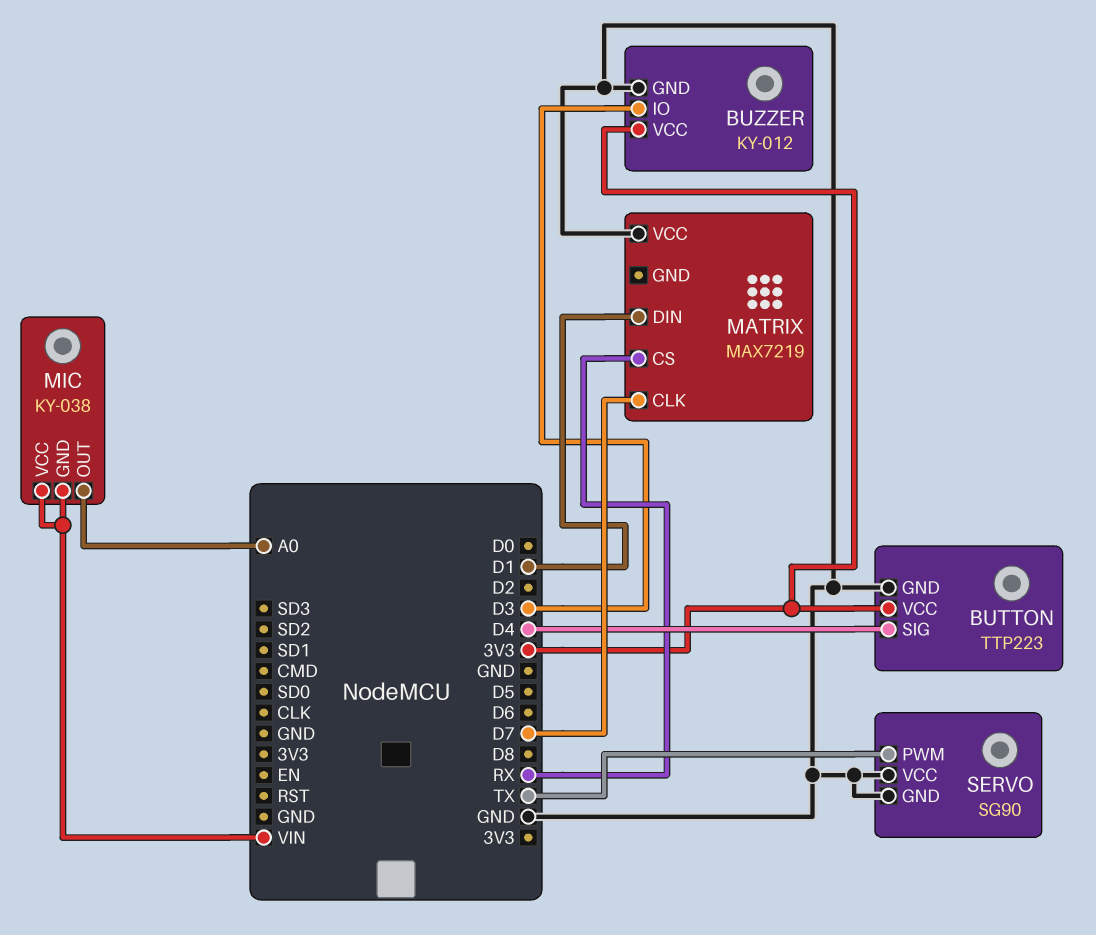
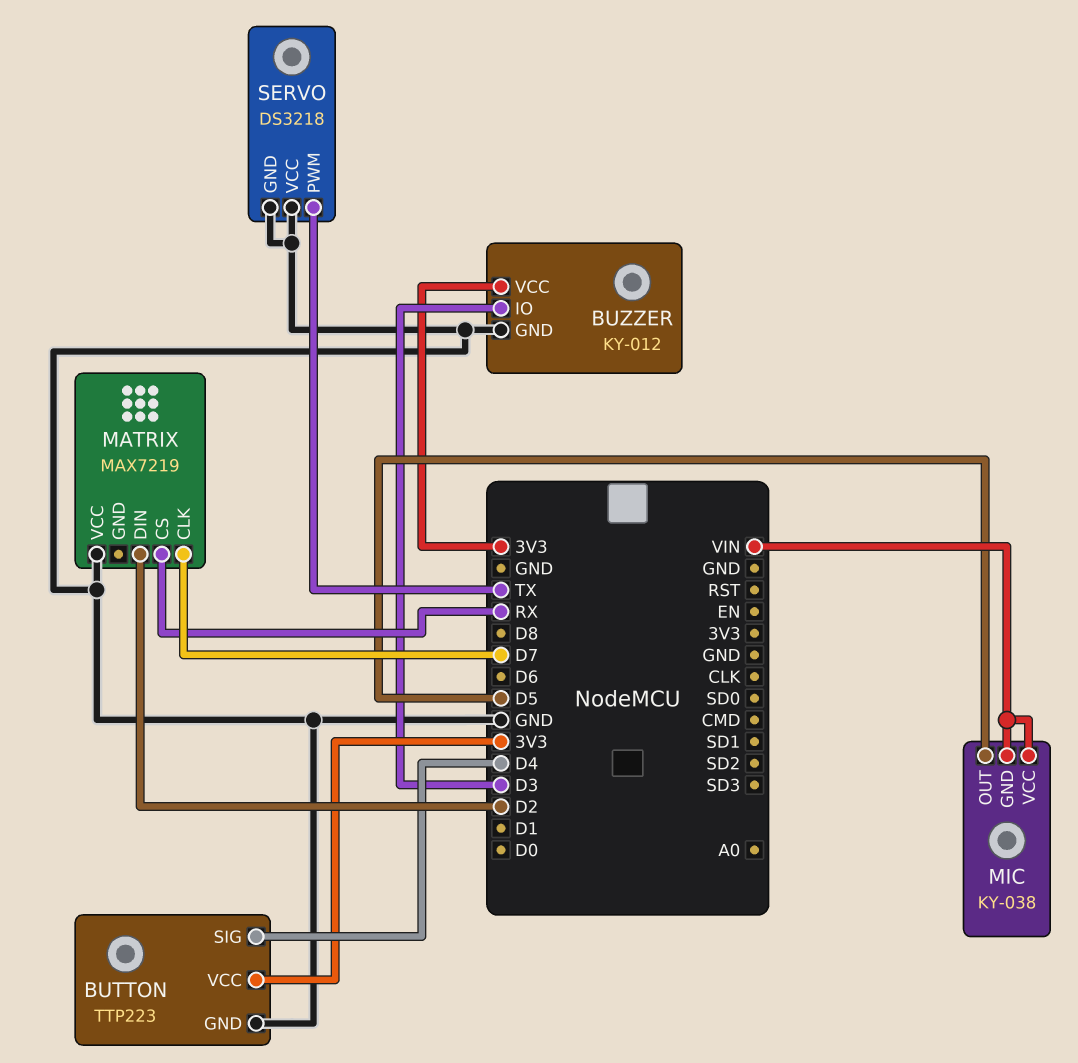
MATRIX pin DIN: D1 -> D2
MIC pin OUT: A0 -> D5
SERVO: SG90 -> DS3218

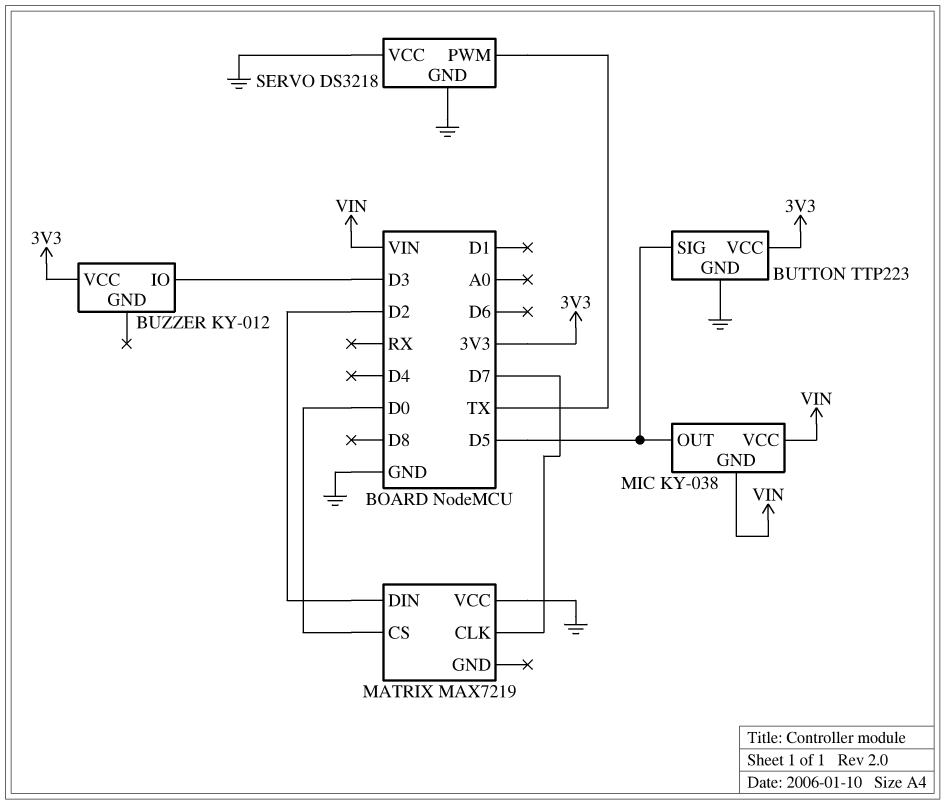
BUTTON pin SIG: D4 -> D5
BUZZER pin GND: GND -> none
MATRIX pin CS: RX -> D0

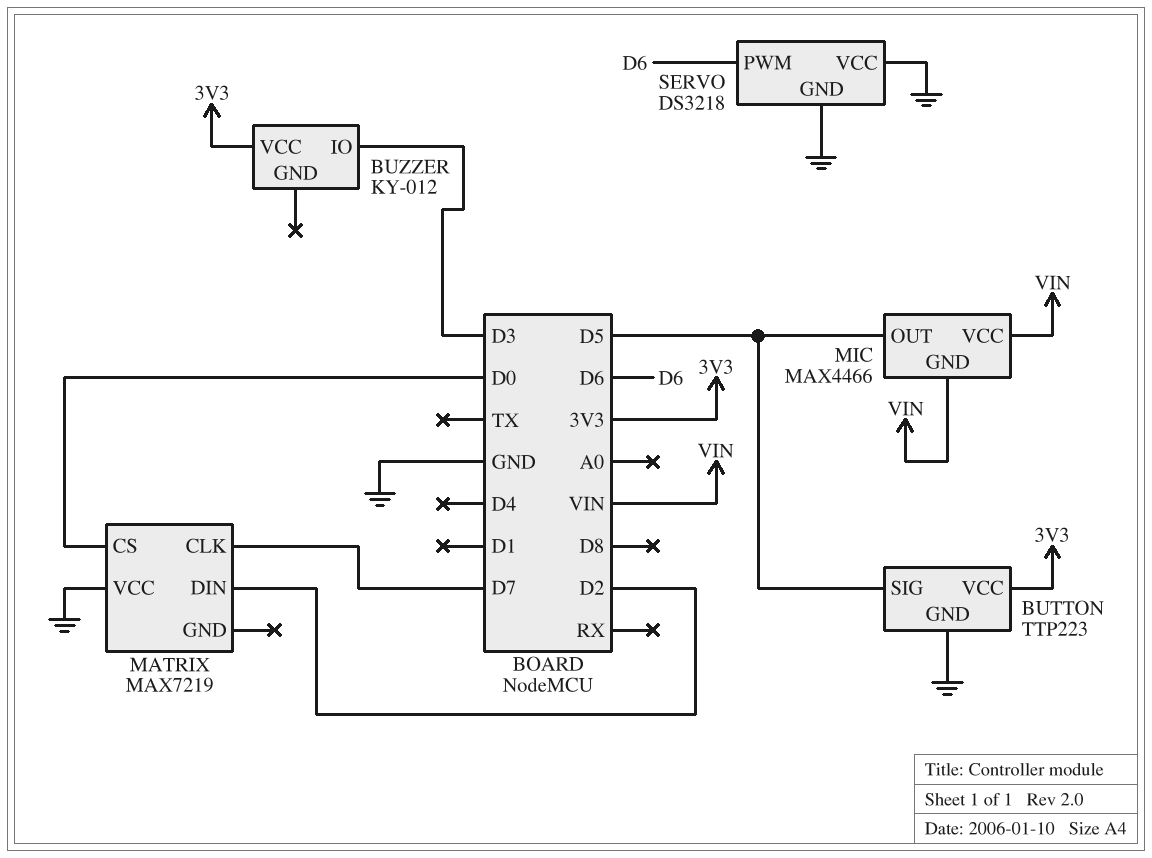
MIC: KY-038 -> MAX4466
SERVO pin PWM: TX -> D6

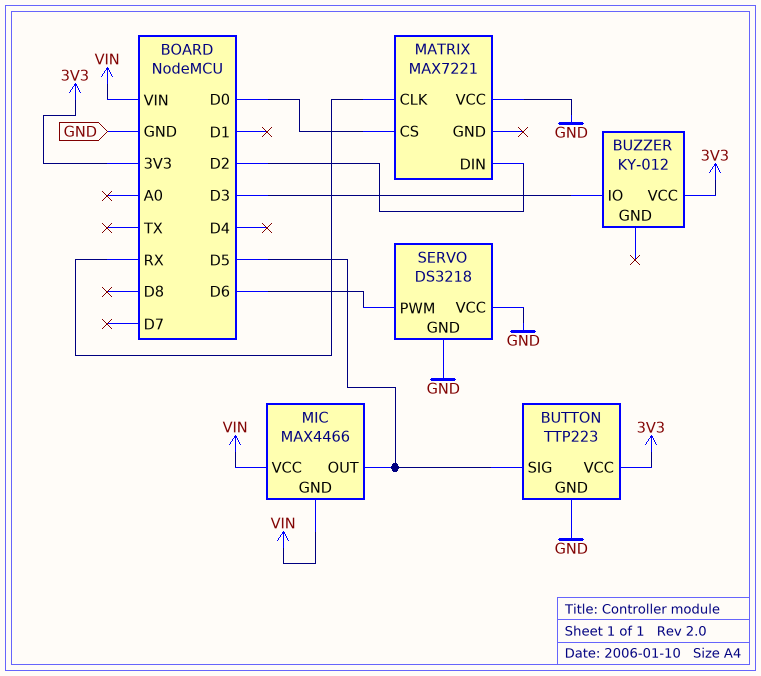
MATRIX: MAX7219 -> MAX7221
MATRIX pin CLK: D7 -> RX

